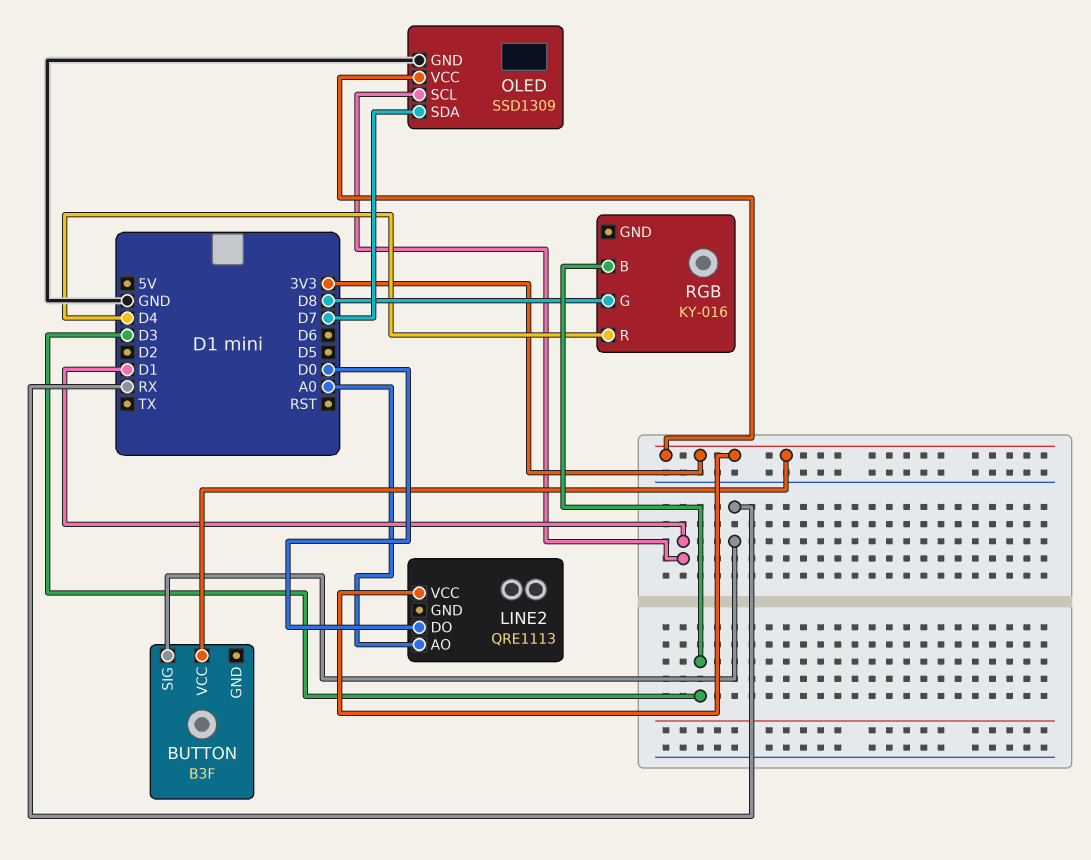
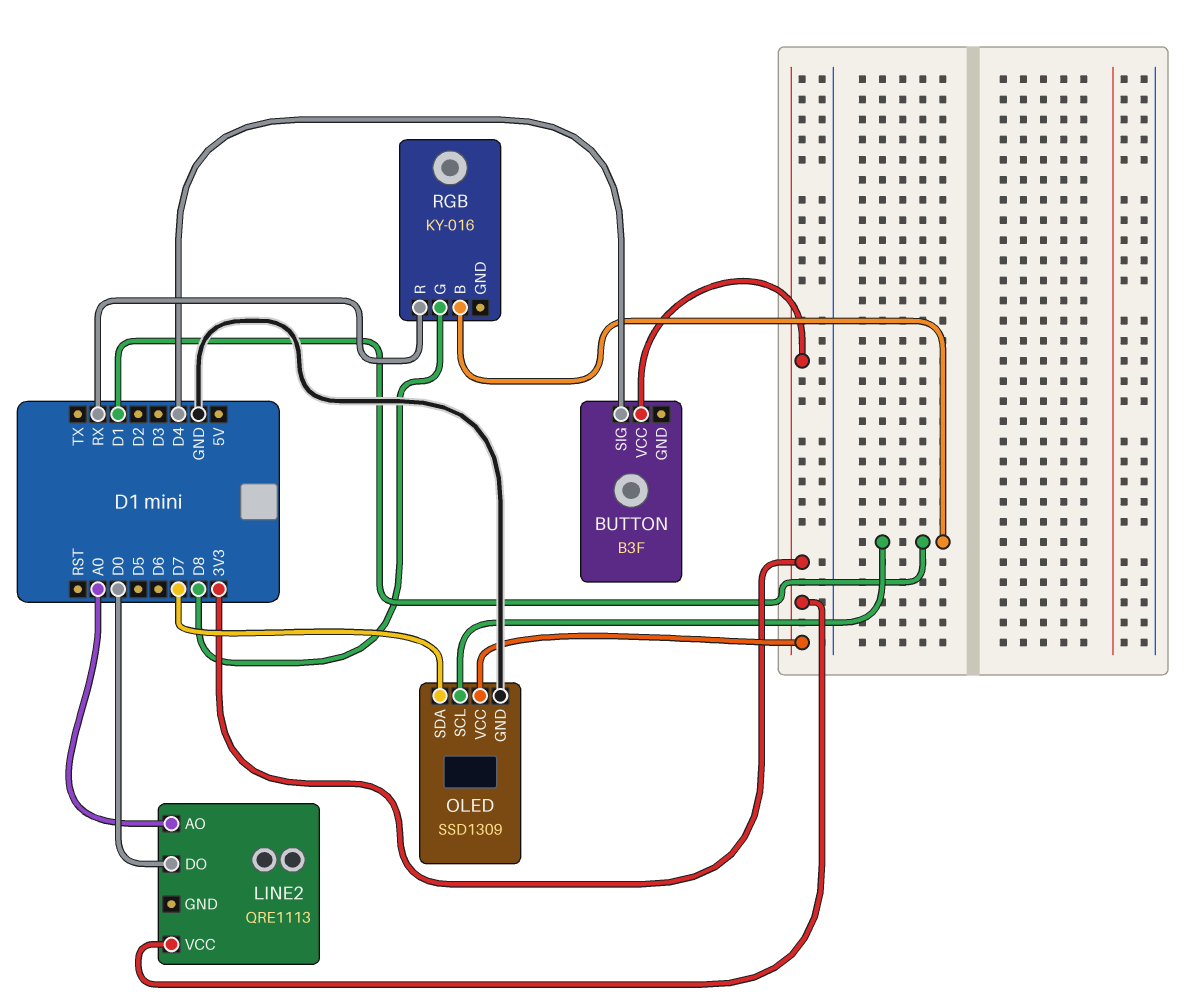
BUTTON pin SIG: RX -> D4
RGB pin B: D3 -> D1
RGB pin R: D4 -> RX

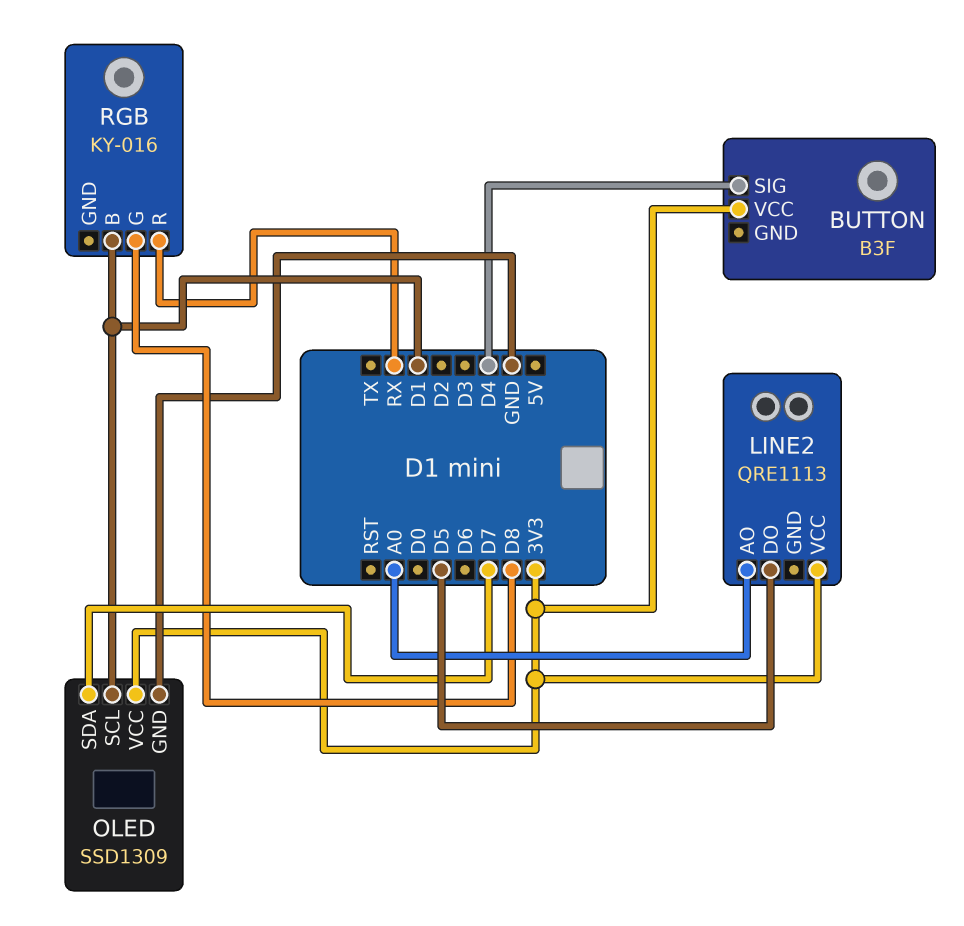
LINE2 pin DO: D0 -> D5

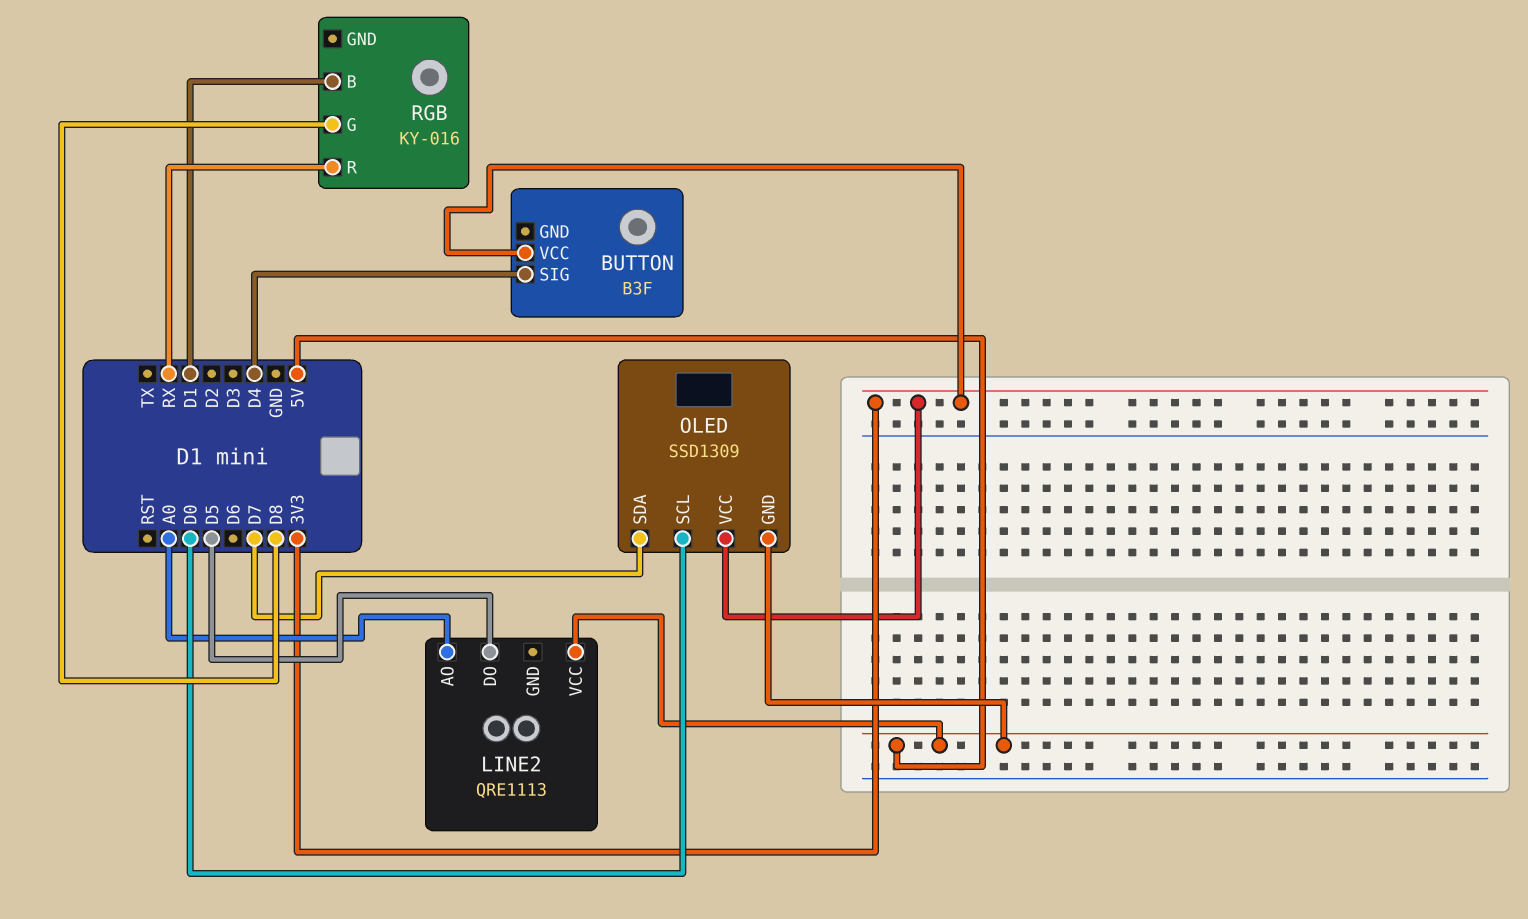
LINE2 pin VCC: 3V3 -> 5V
OLED pin GND: GND -> 5V
OLED pin SCL: D1 -> D0

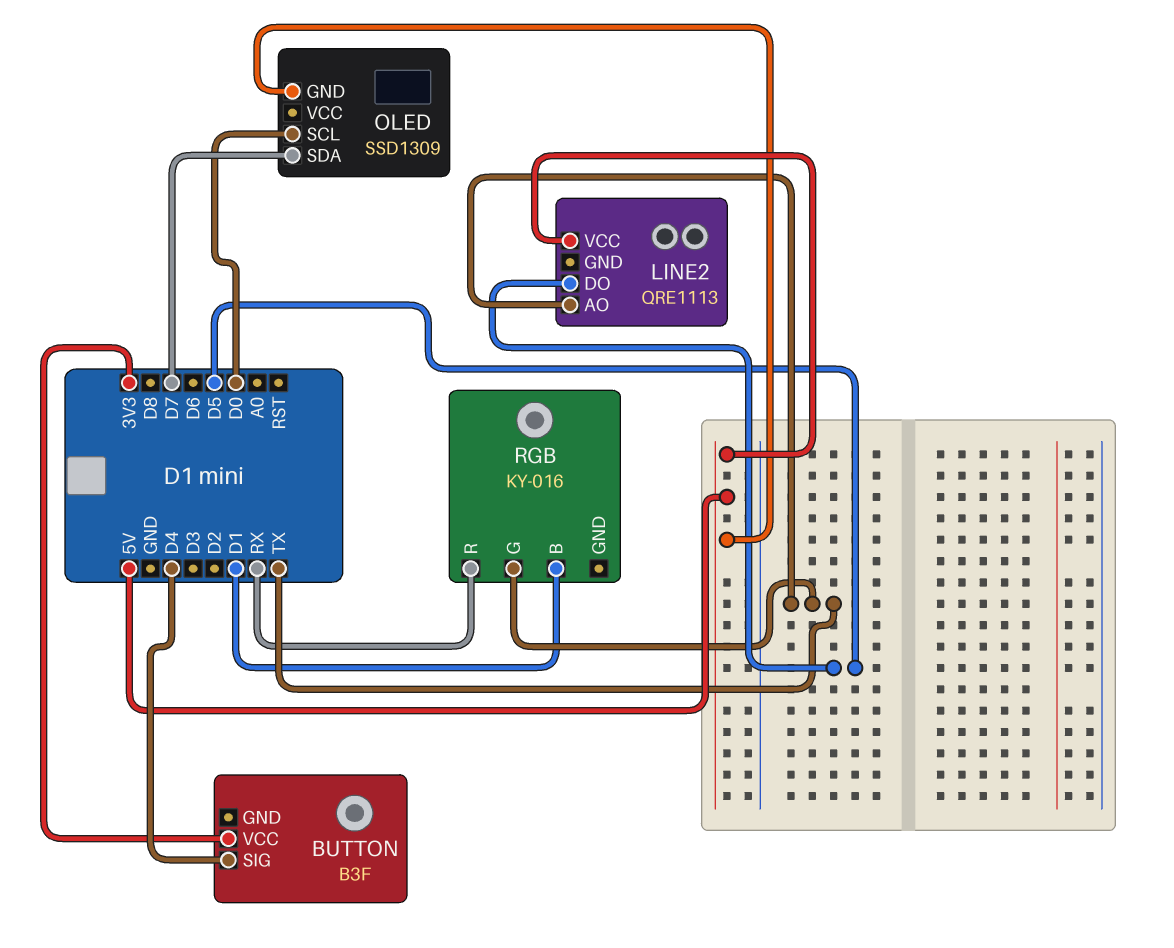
LINE2 pin AO: A0 -> TX
OLED pin VCC: 3V3 -> none
RGB pin G: D8 -> TX

